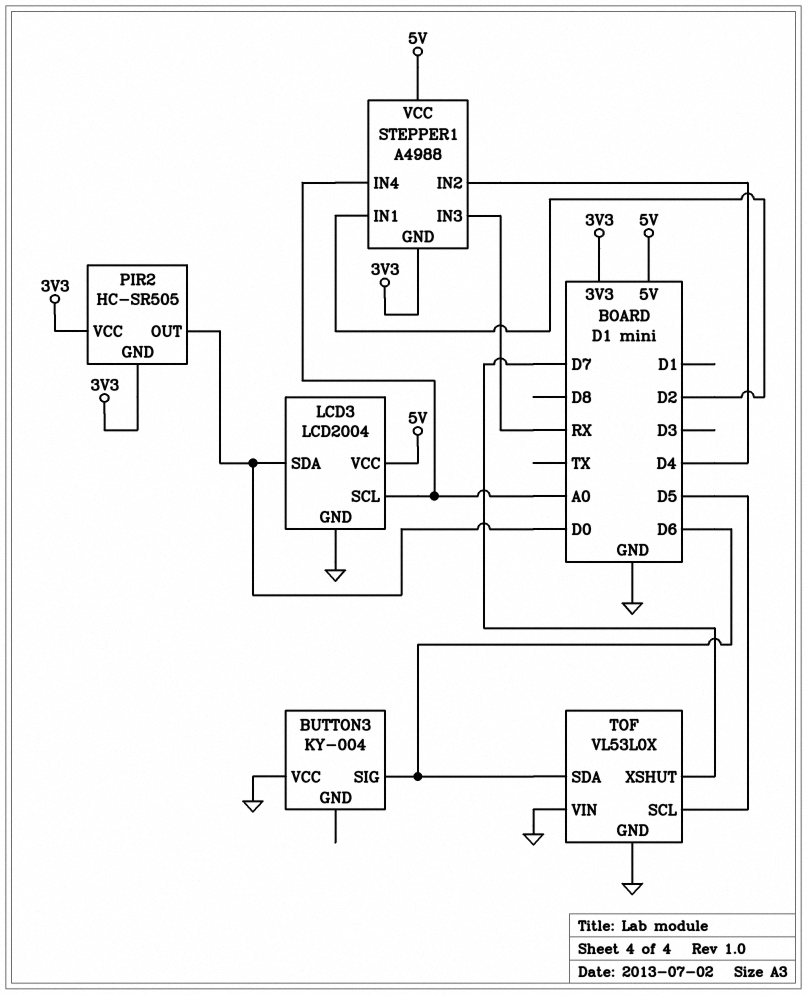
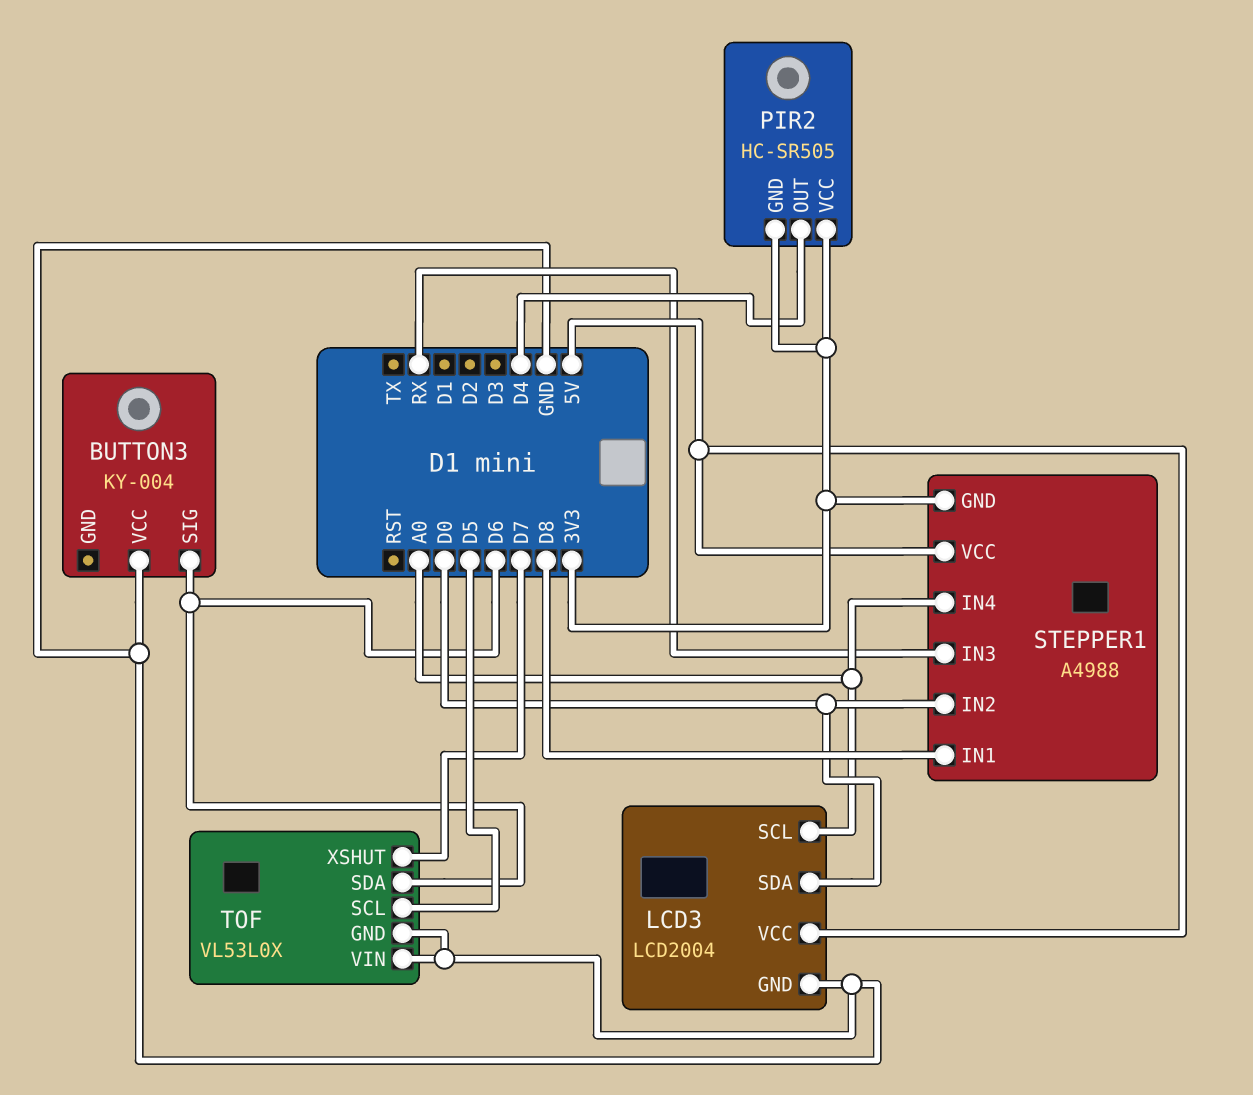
PIR2 pin OUT: D0 -> D4
STEPPER1 pin IN1: D2 -> D8
STEPPER1 pin IN2: D4 -> D0

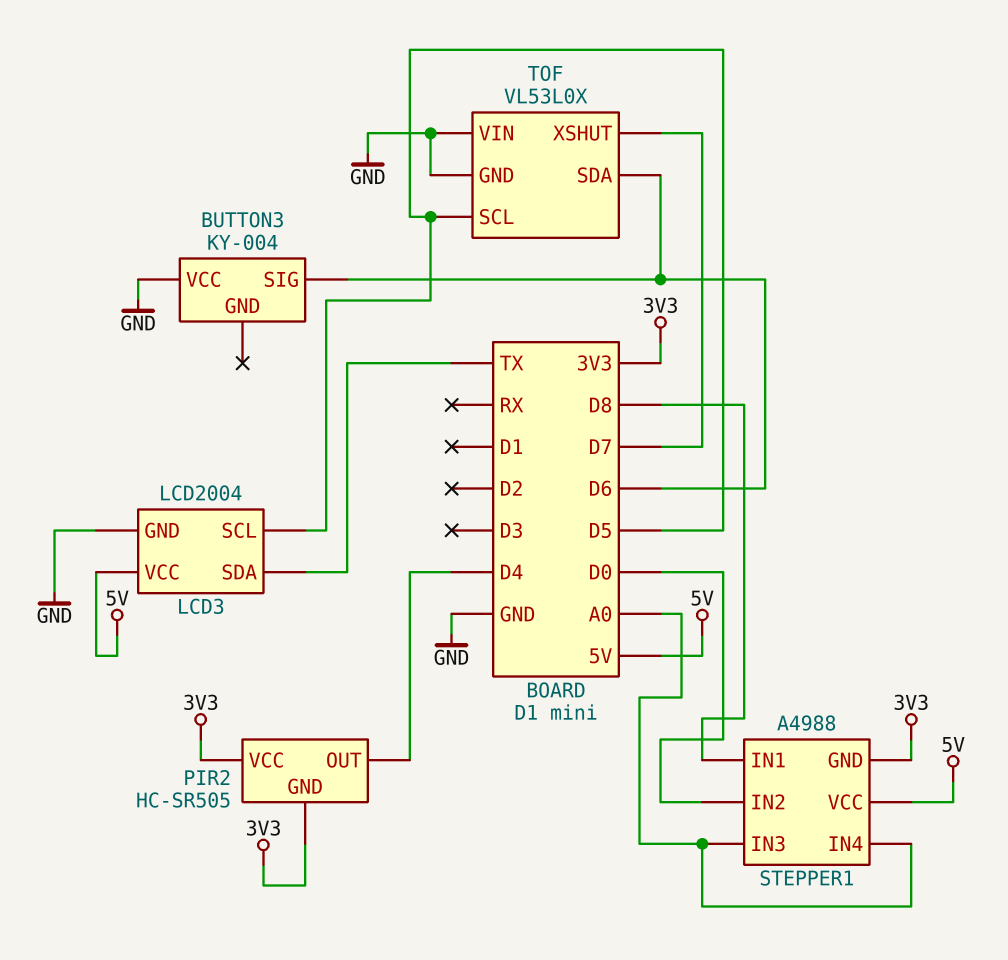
LCD3 pin SCL: A0 -> D5
LCD3 pin SDA: D0 -> TX
STEPPER1 pin IN3: RX -> A0

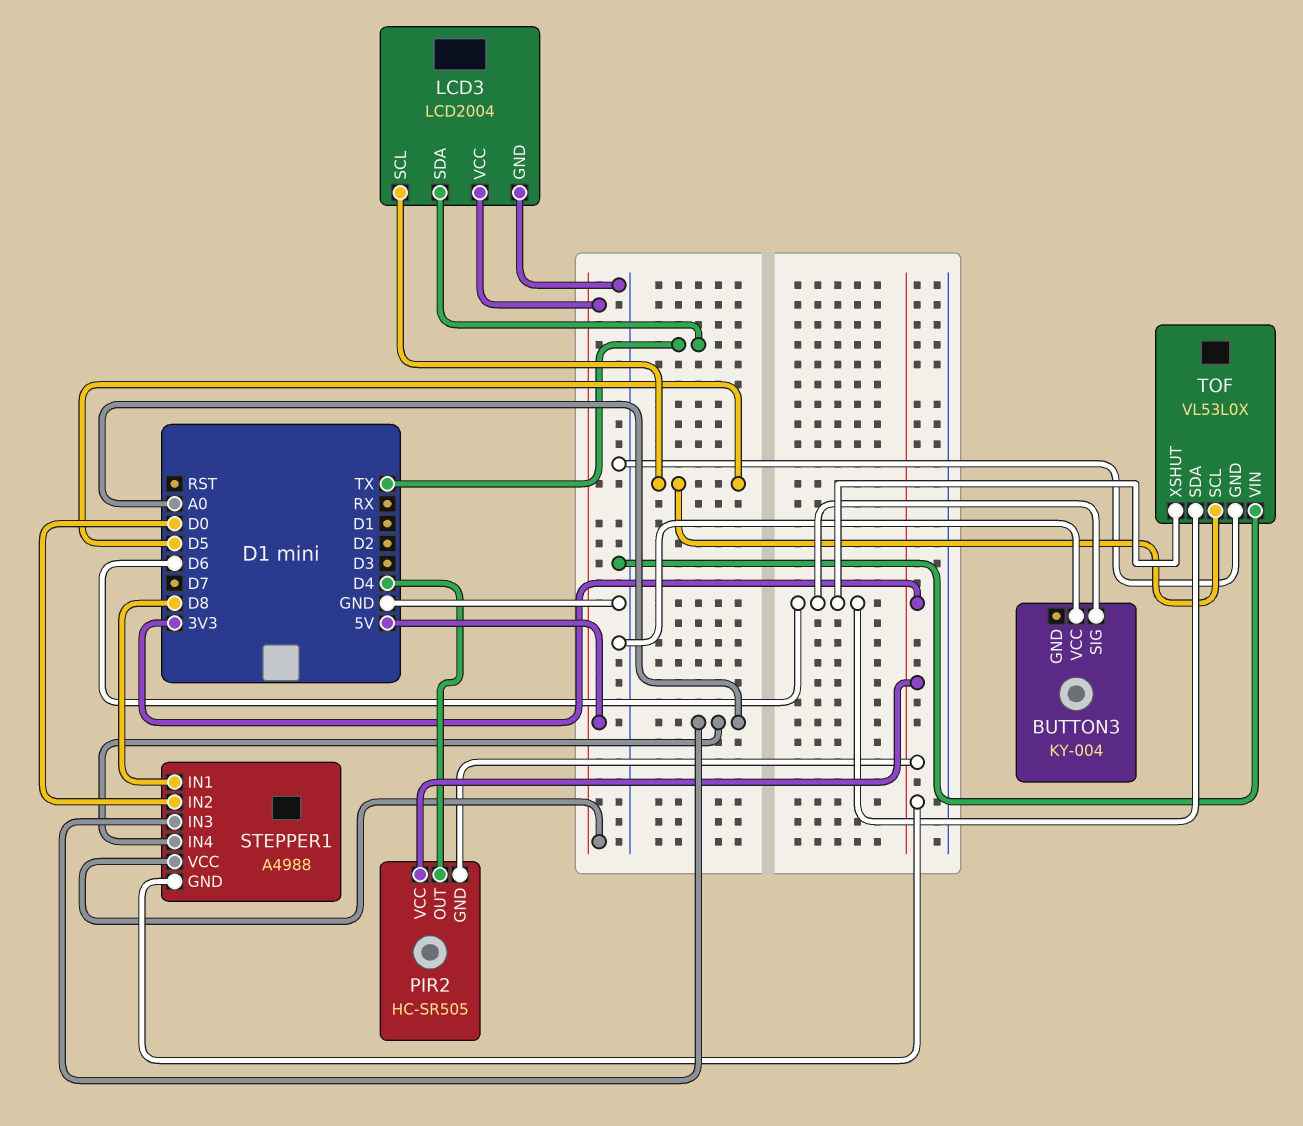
TOF pin XSHUT: D7 -> D6

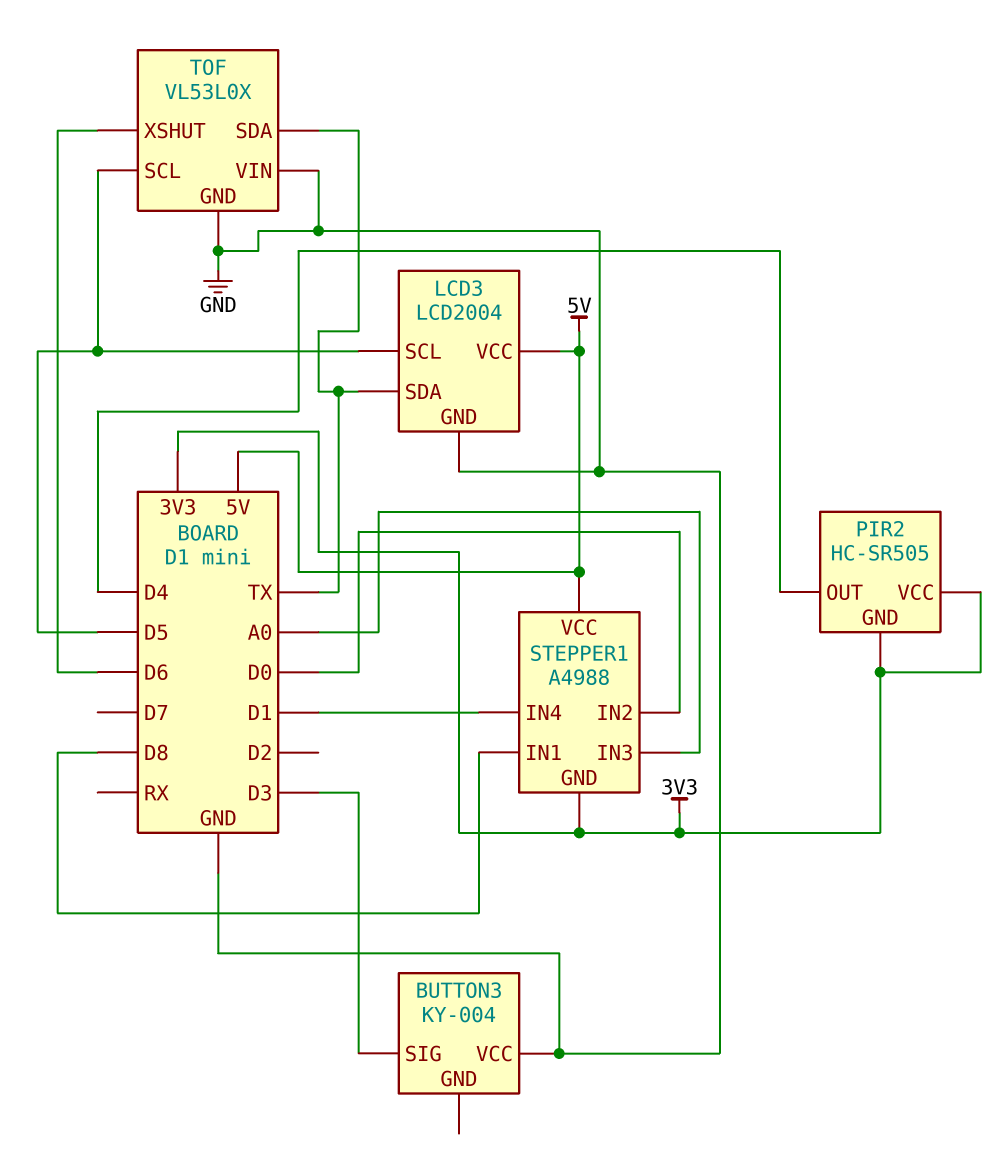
BUTTON3 pin SIG: D6 -> D3
STEPPER1 pin IN4: A0 -> D1
TOF pin SDA: D6 -> TX

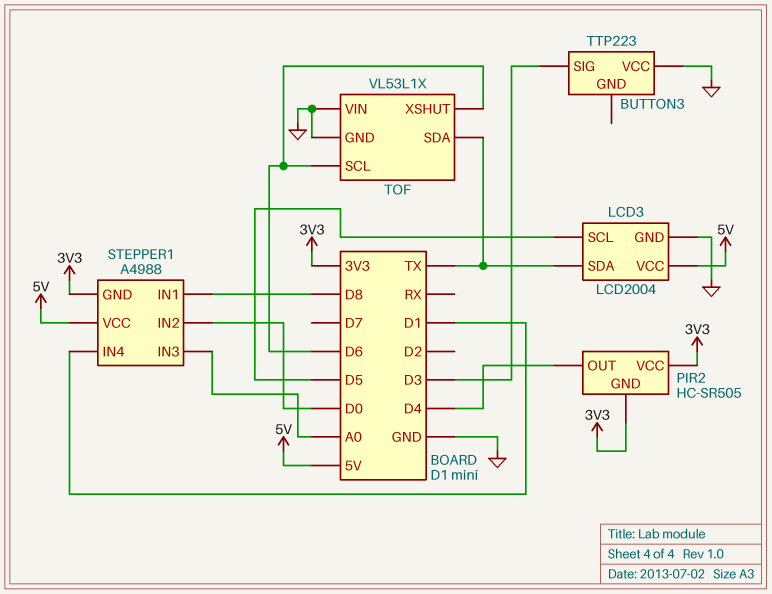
BUTTON3: KY-004 -> TTP223
TOF: VL53L0X -> VL53L1X
TOF pin SCL: D5 -> D6

